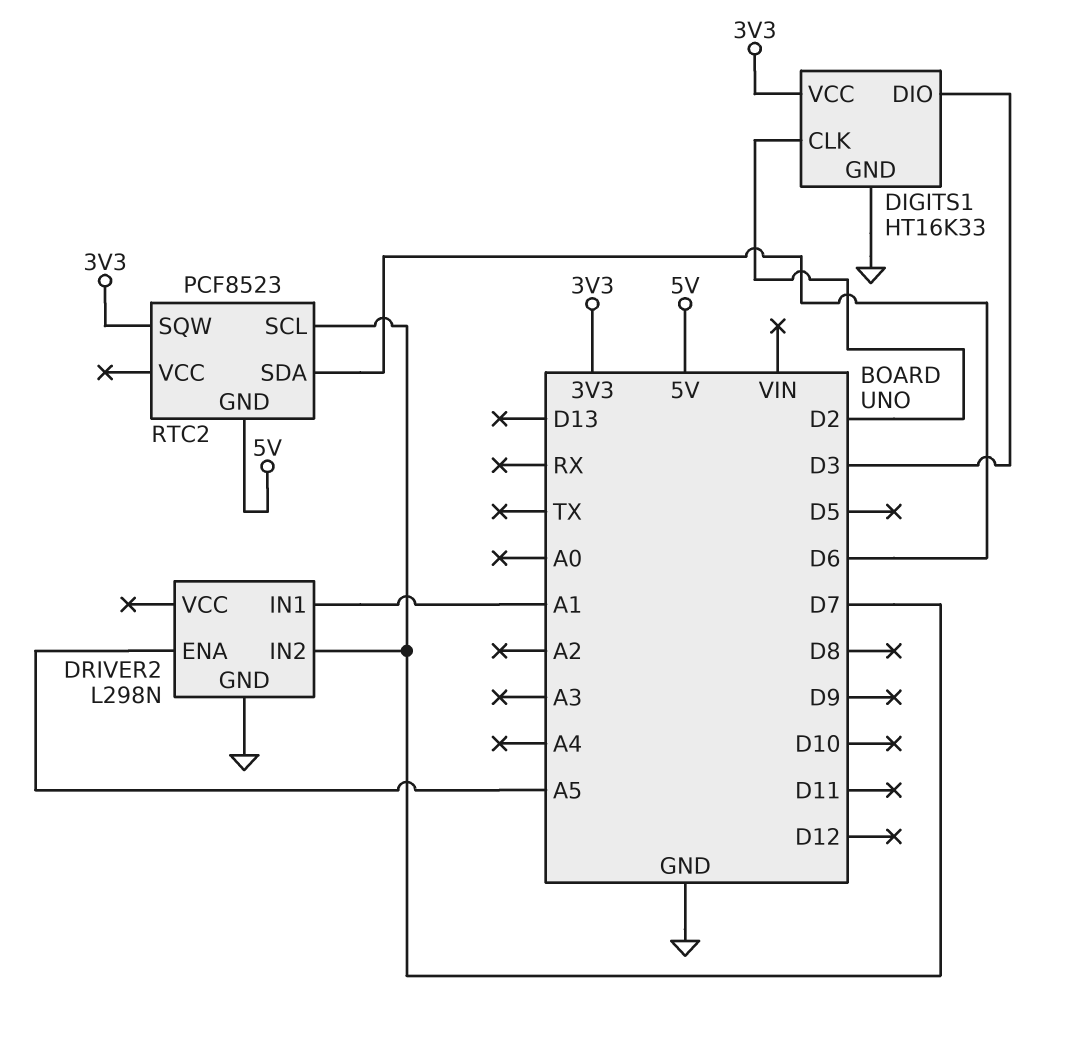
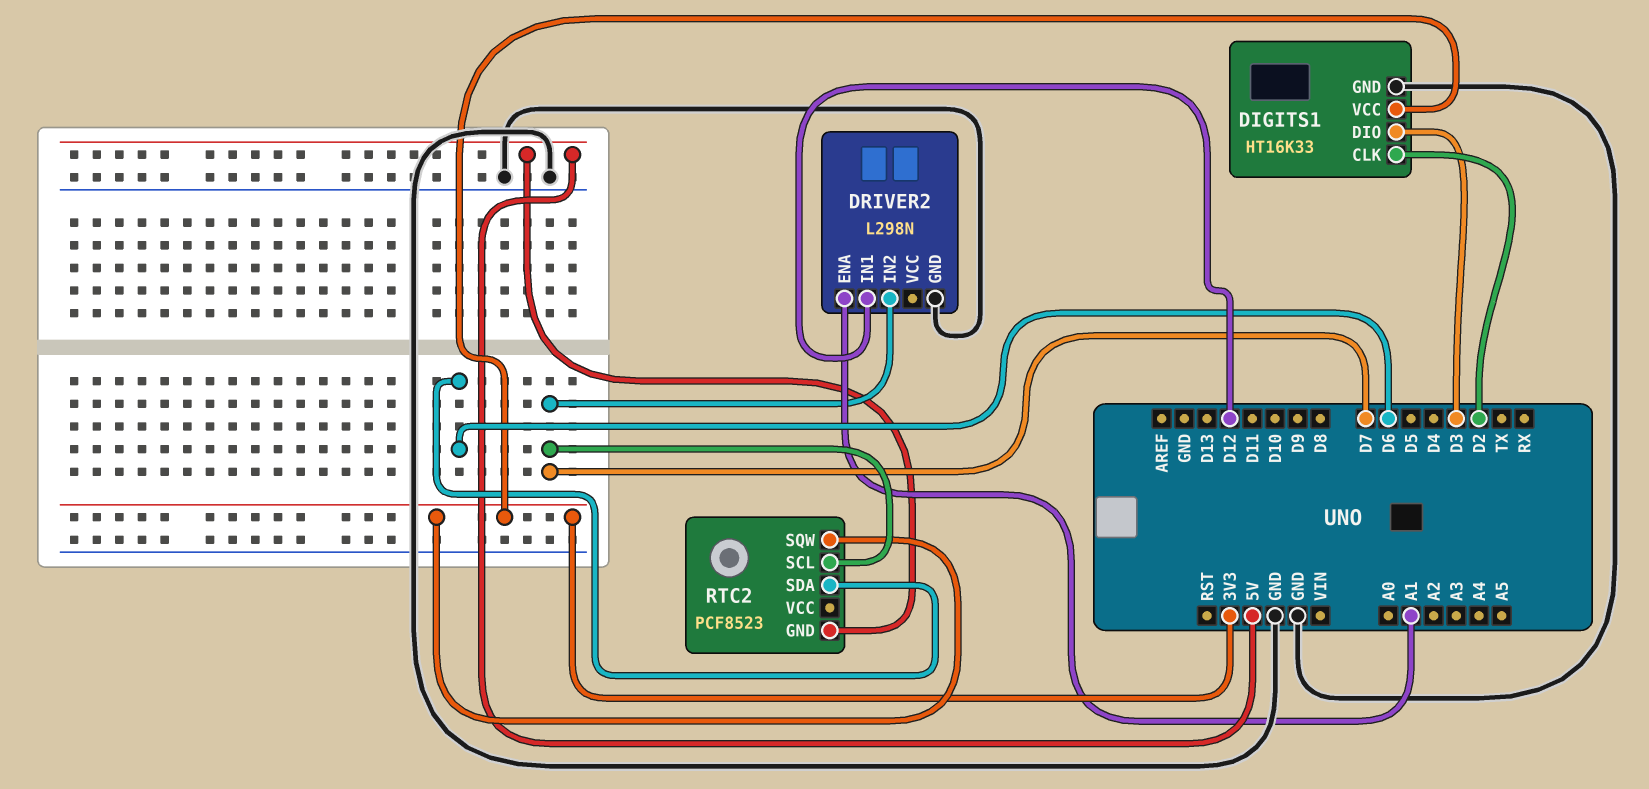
DRIVER2 pin ENA: A5 -> A1
DRIVER2 pin IN1: A1 -> D12

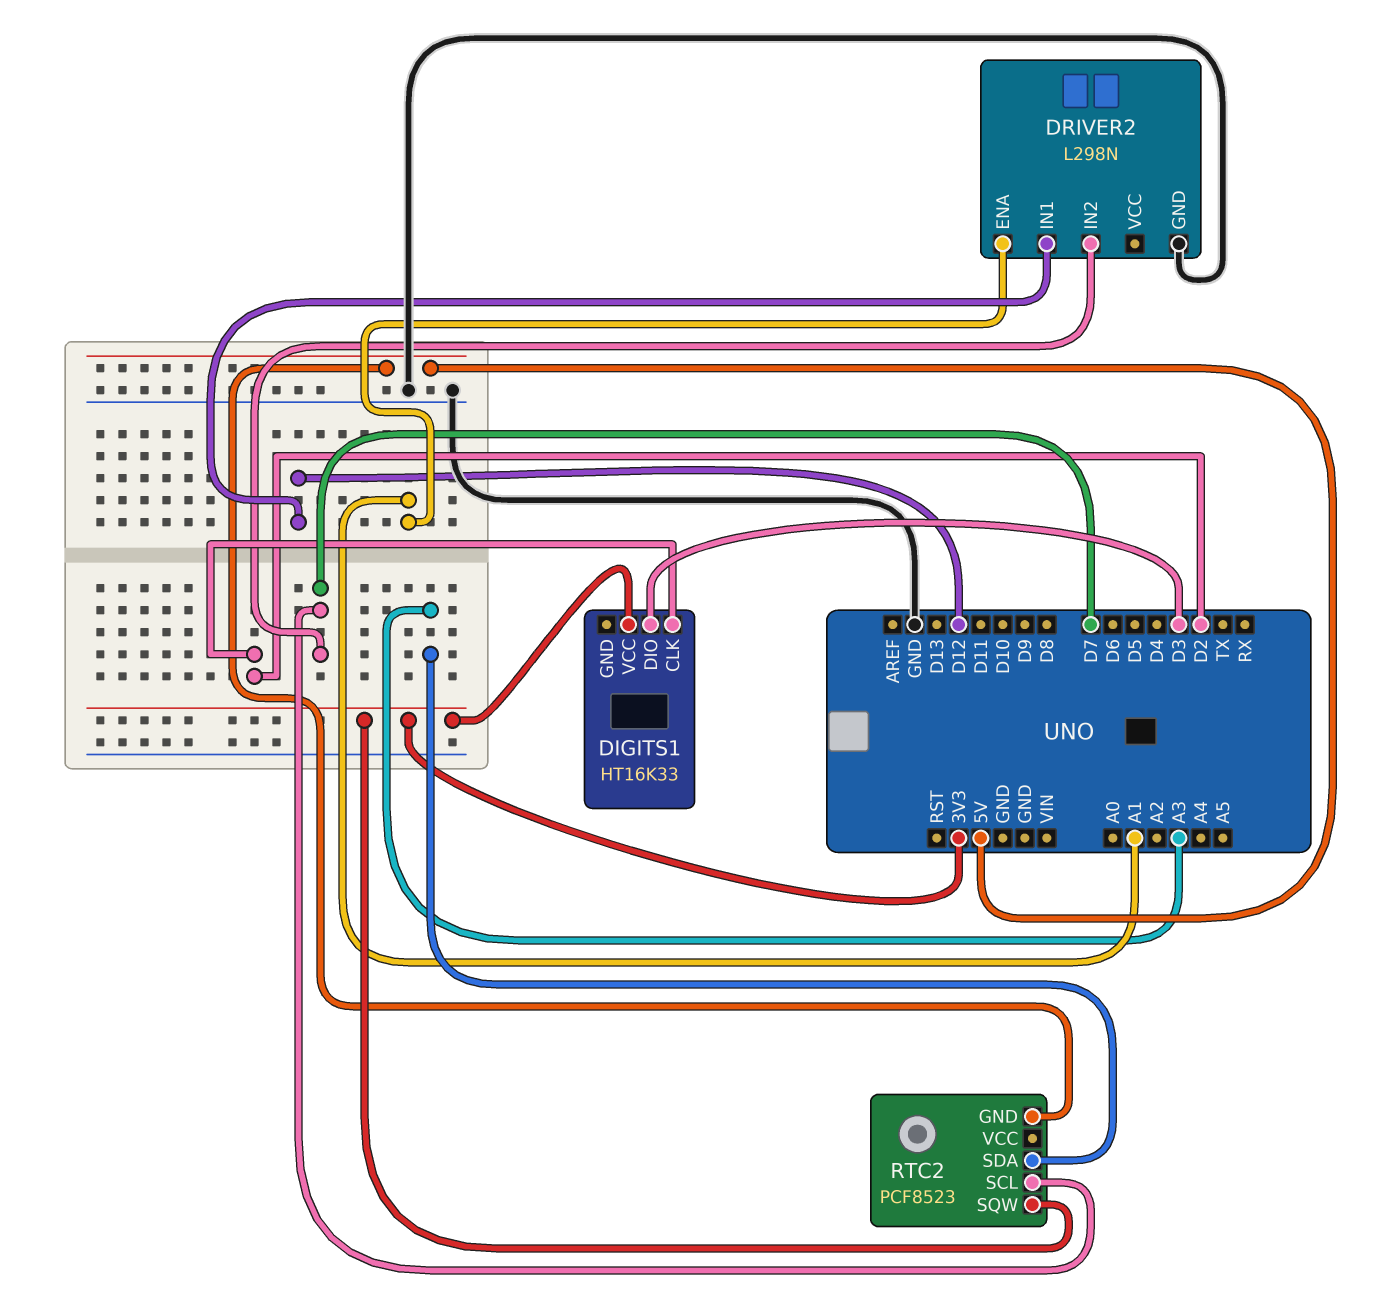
DIGITS1 pin GND: GND -> none
RTC2 pin SDA: D6 -> A3

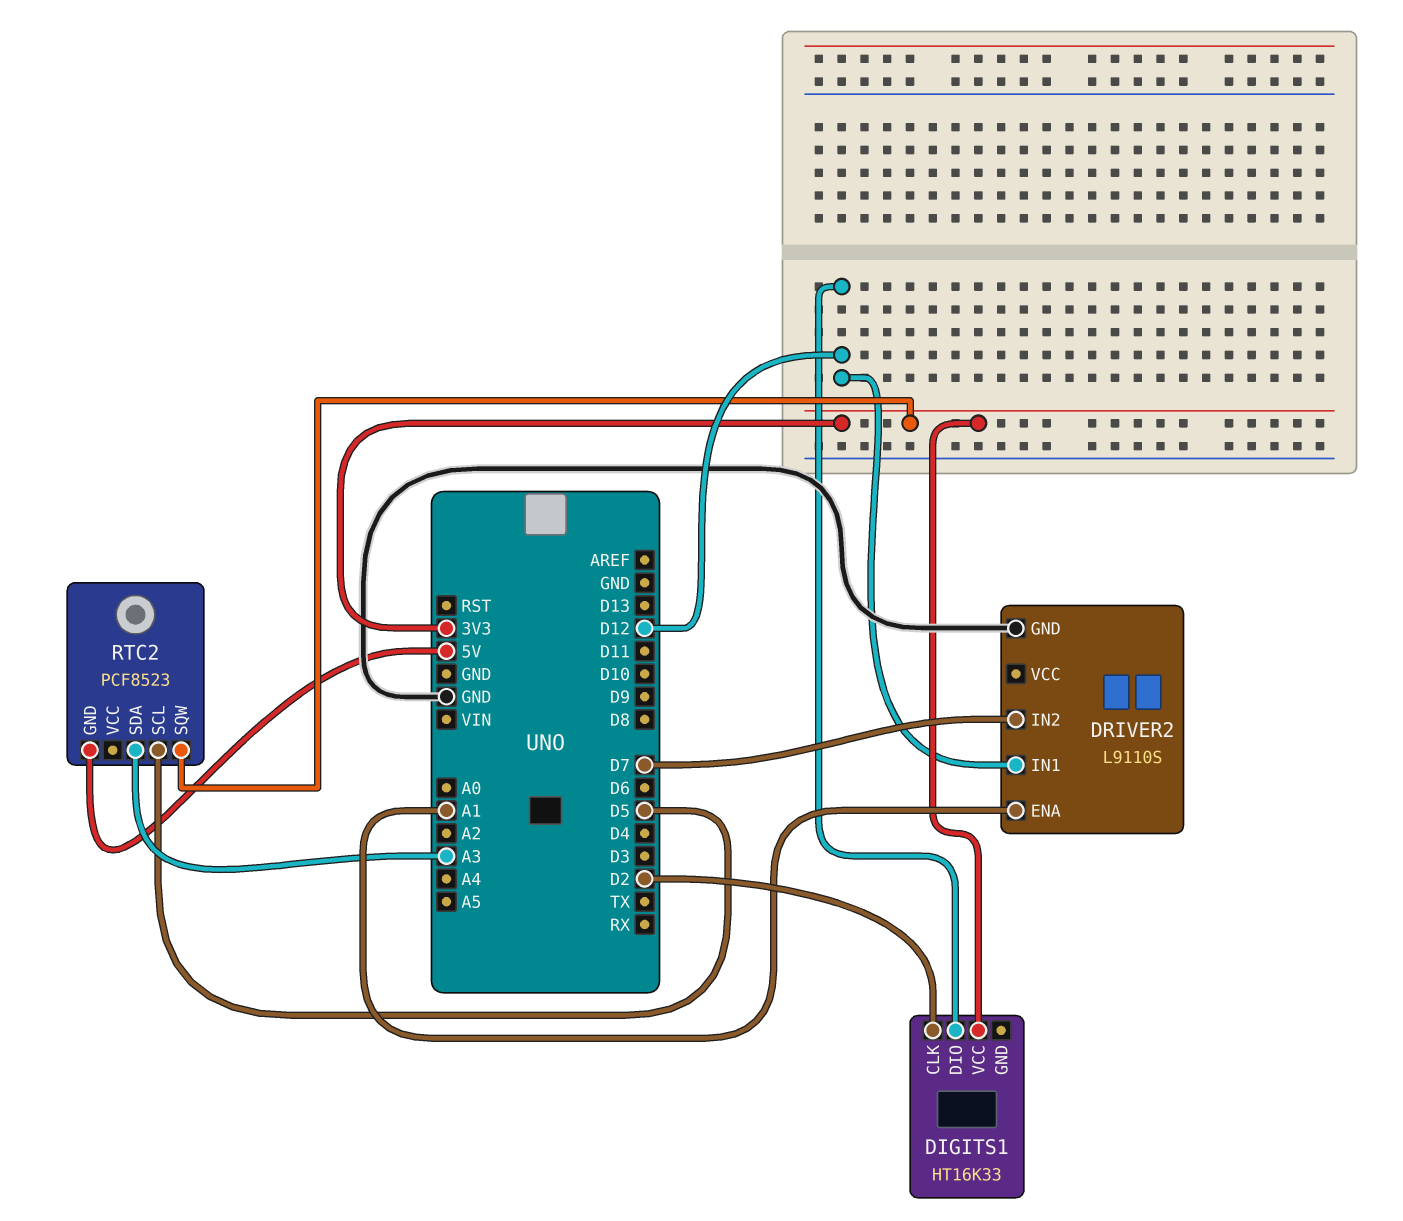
DIGITS1 pin DIO: D3 -> D12
DRIVER2: L298N -> L9110S
RTC2 pin SCL: D7 -> D5

